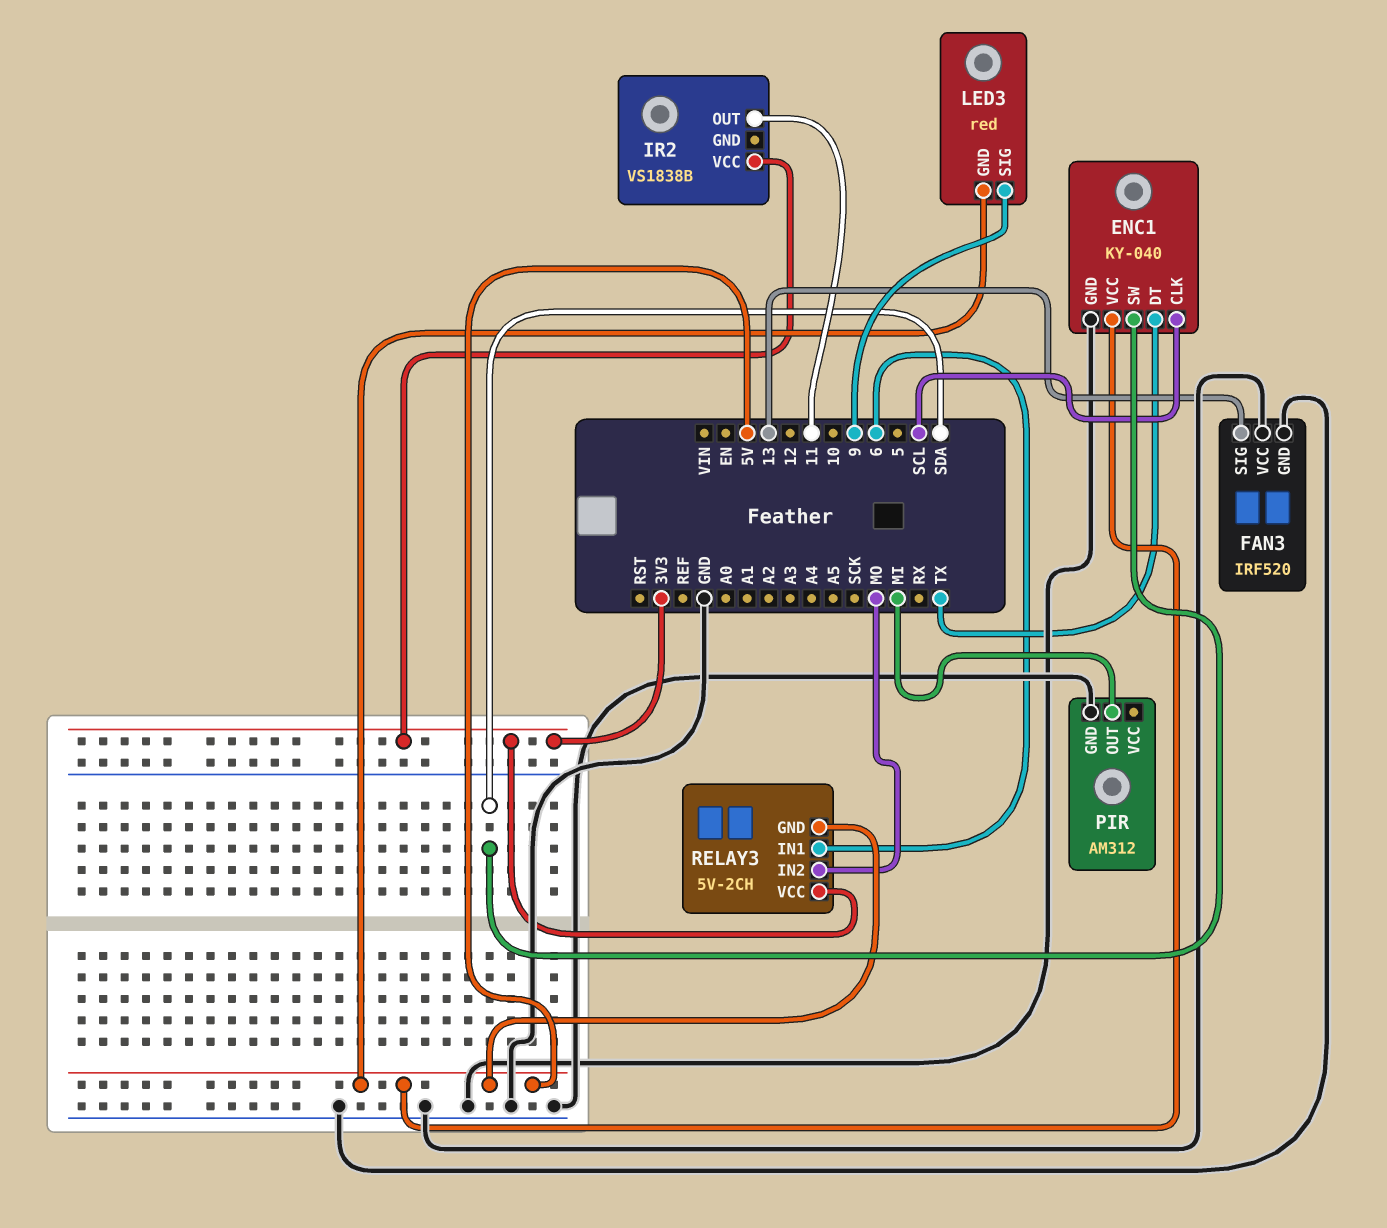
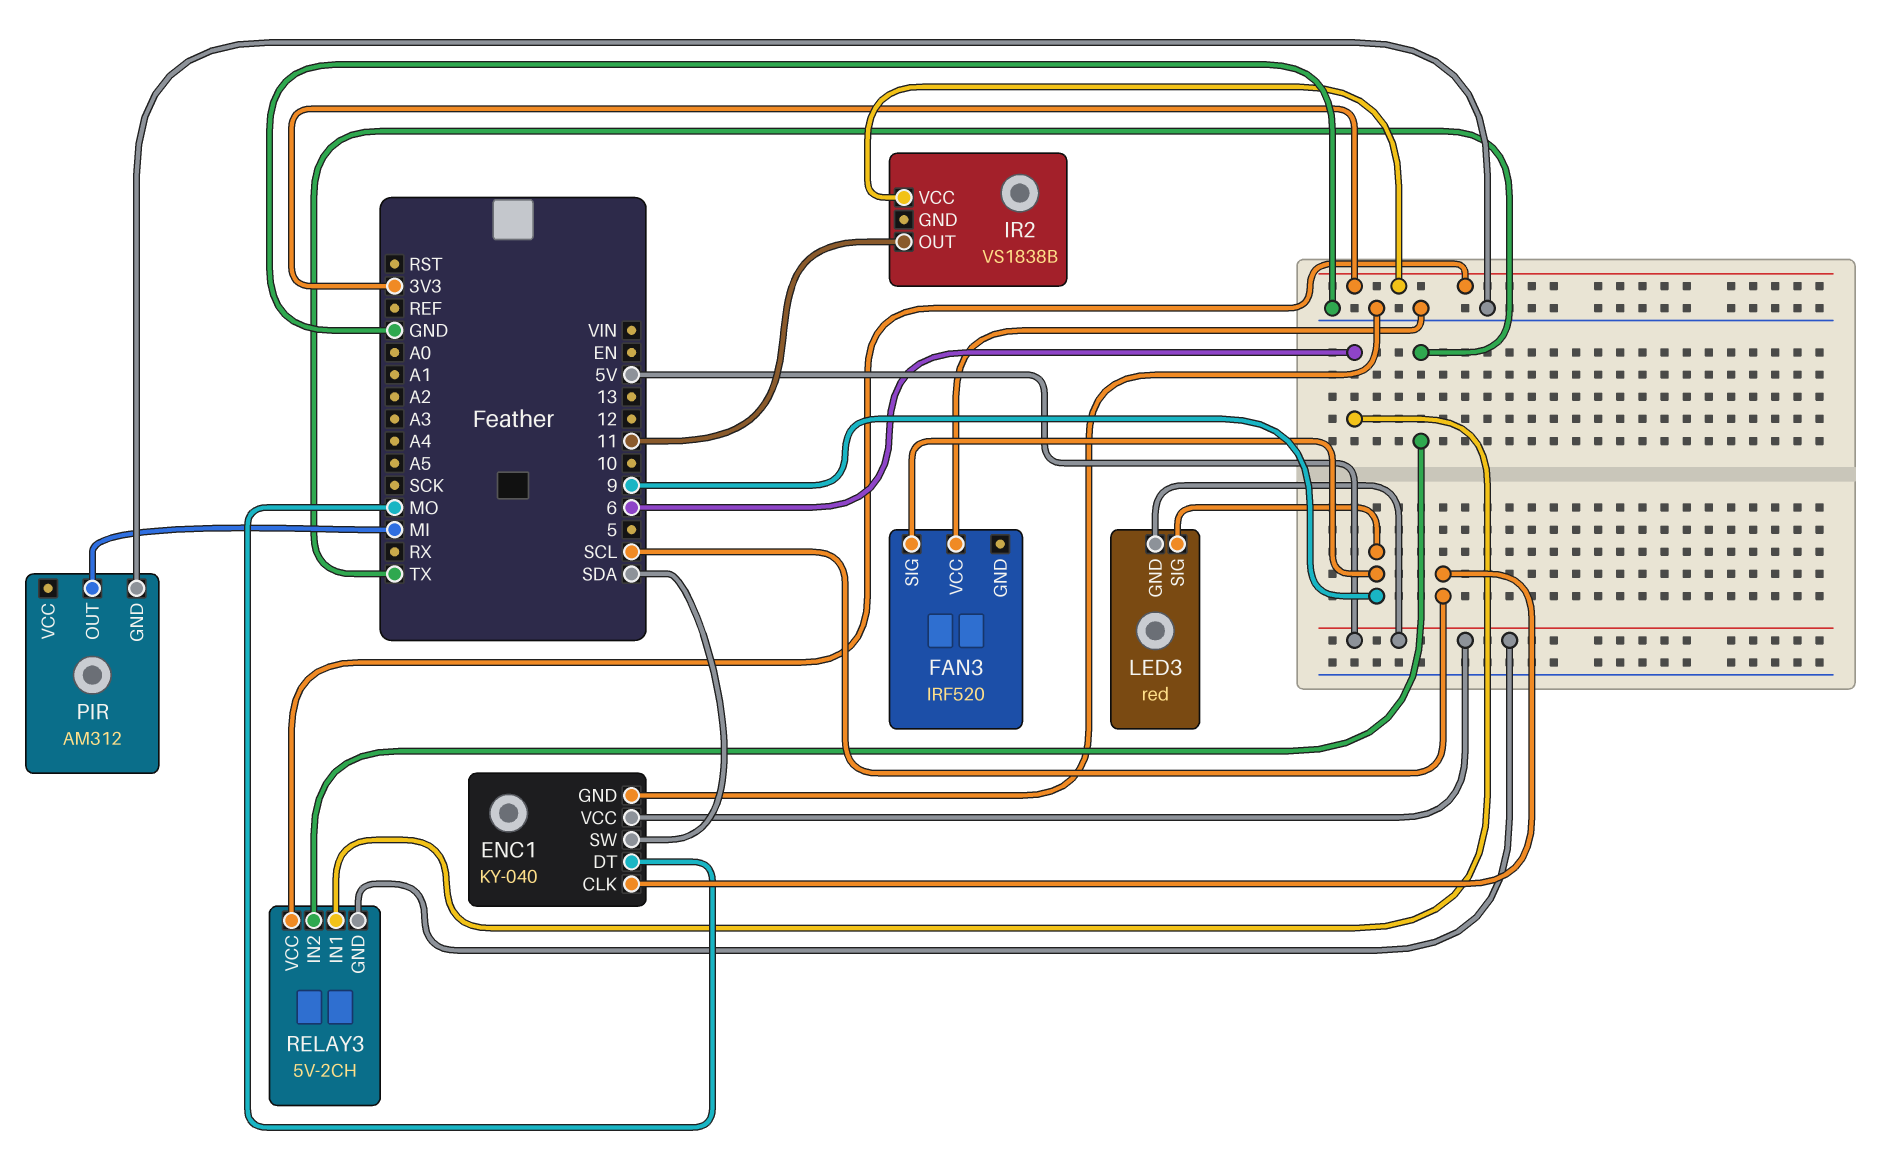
ENC1 pin DT: TX -> MO
FAN3 pin GND: GND -> none
FAN3 pin SIG: 13 -> 9
RELAY3 pin IN2: MO -> TX

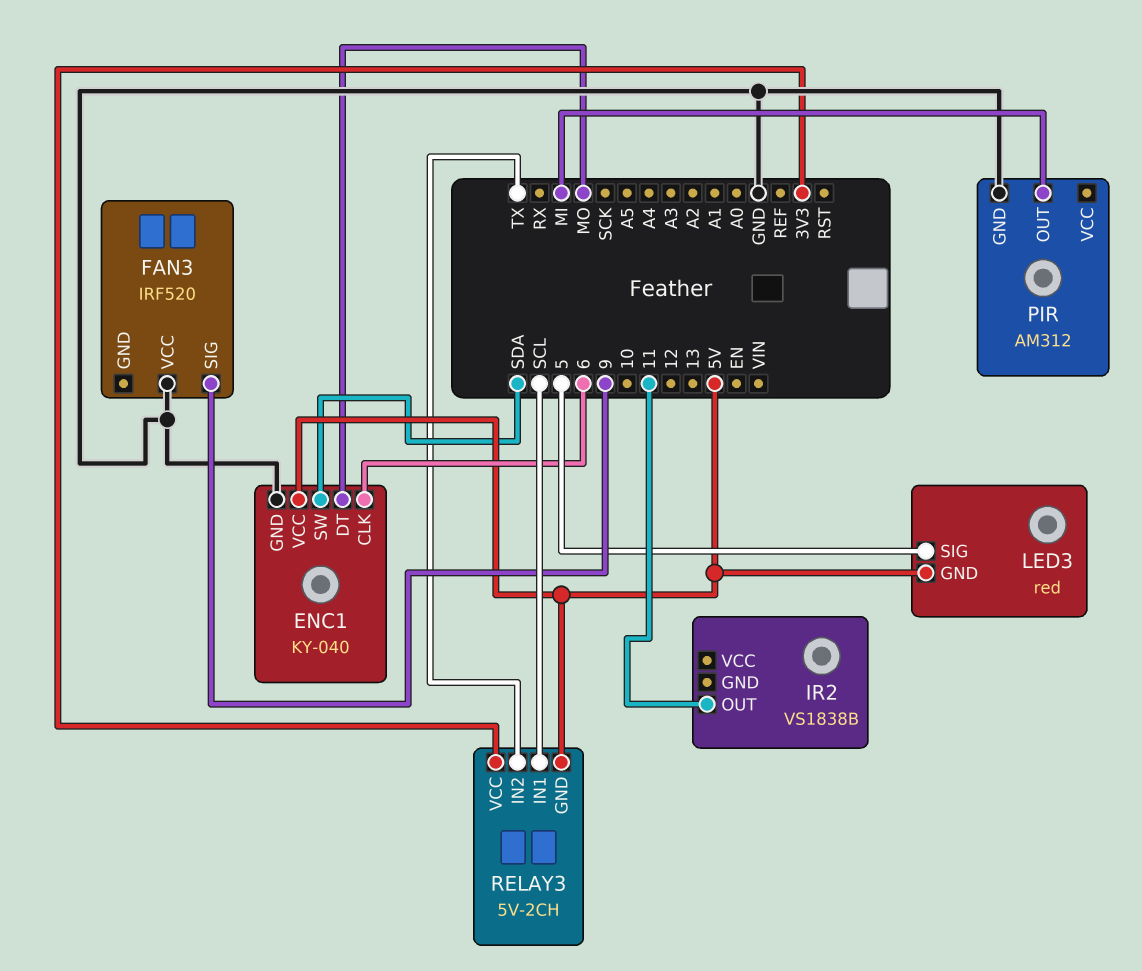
ENC1 pin CLK: SCL -> 6
IR2 pin VCC: 3V3 -> none
LED3 pin SIG: 9 -> 5
RELAY3 pin IN1: 6 -> SCL

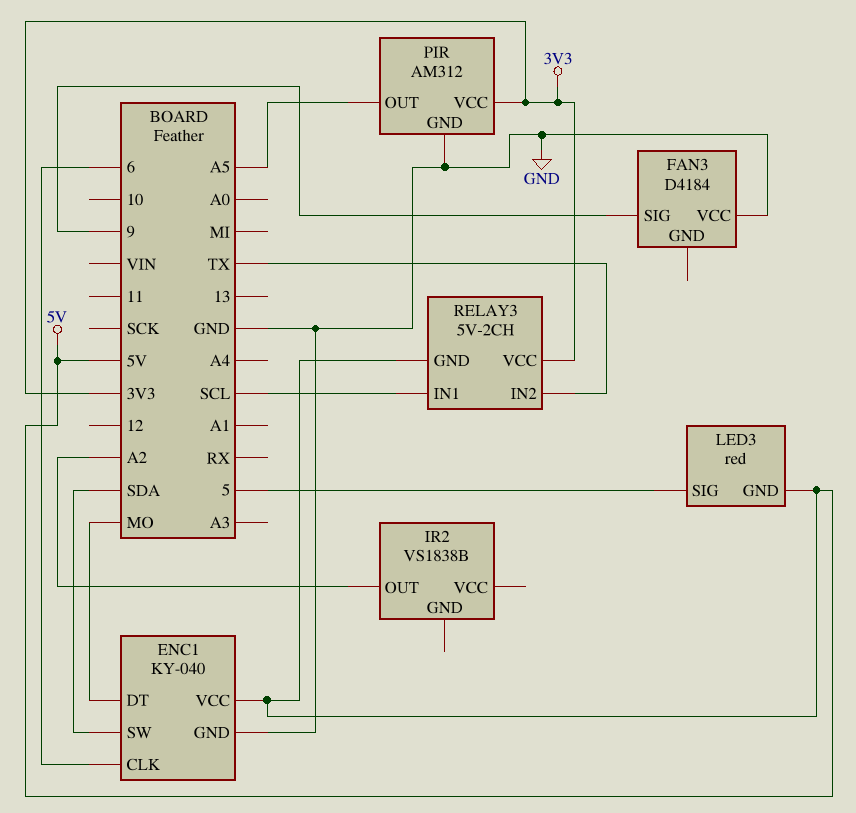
FAN3: IRF520 -> D4184
IR2 pin OUT: 11 -> A2
PIR pin OUT: MI -> A5
PIR pin VCC: none -> 3V3

